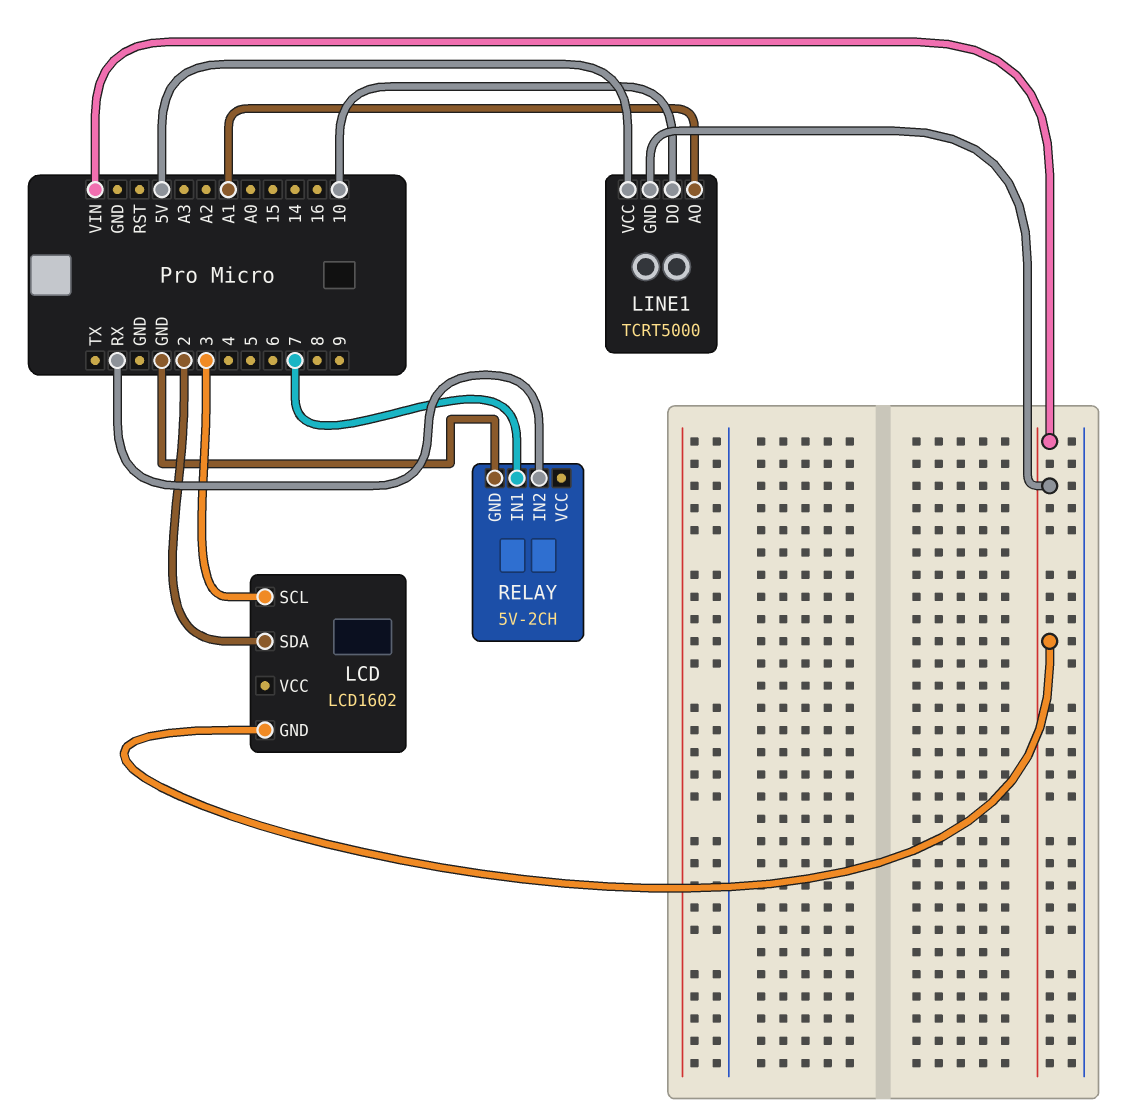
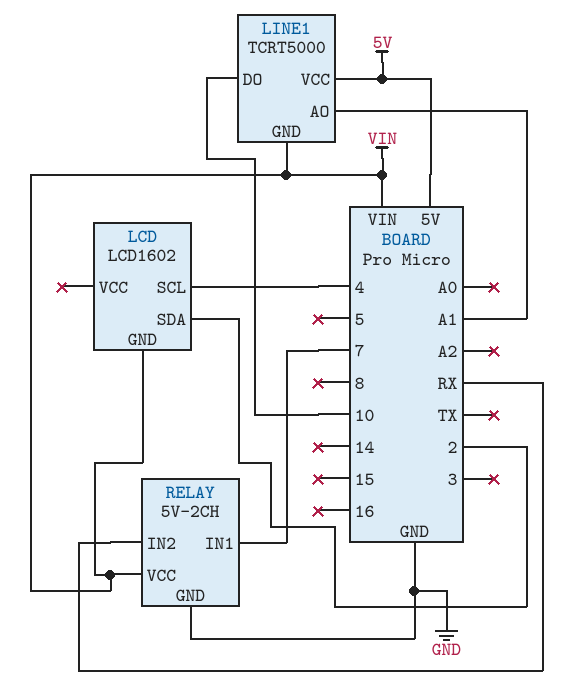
LCD pin SCL: 3 -> 4
RELAY pin VCC: none -> VIN

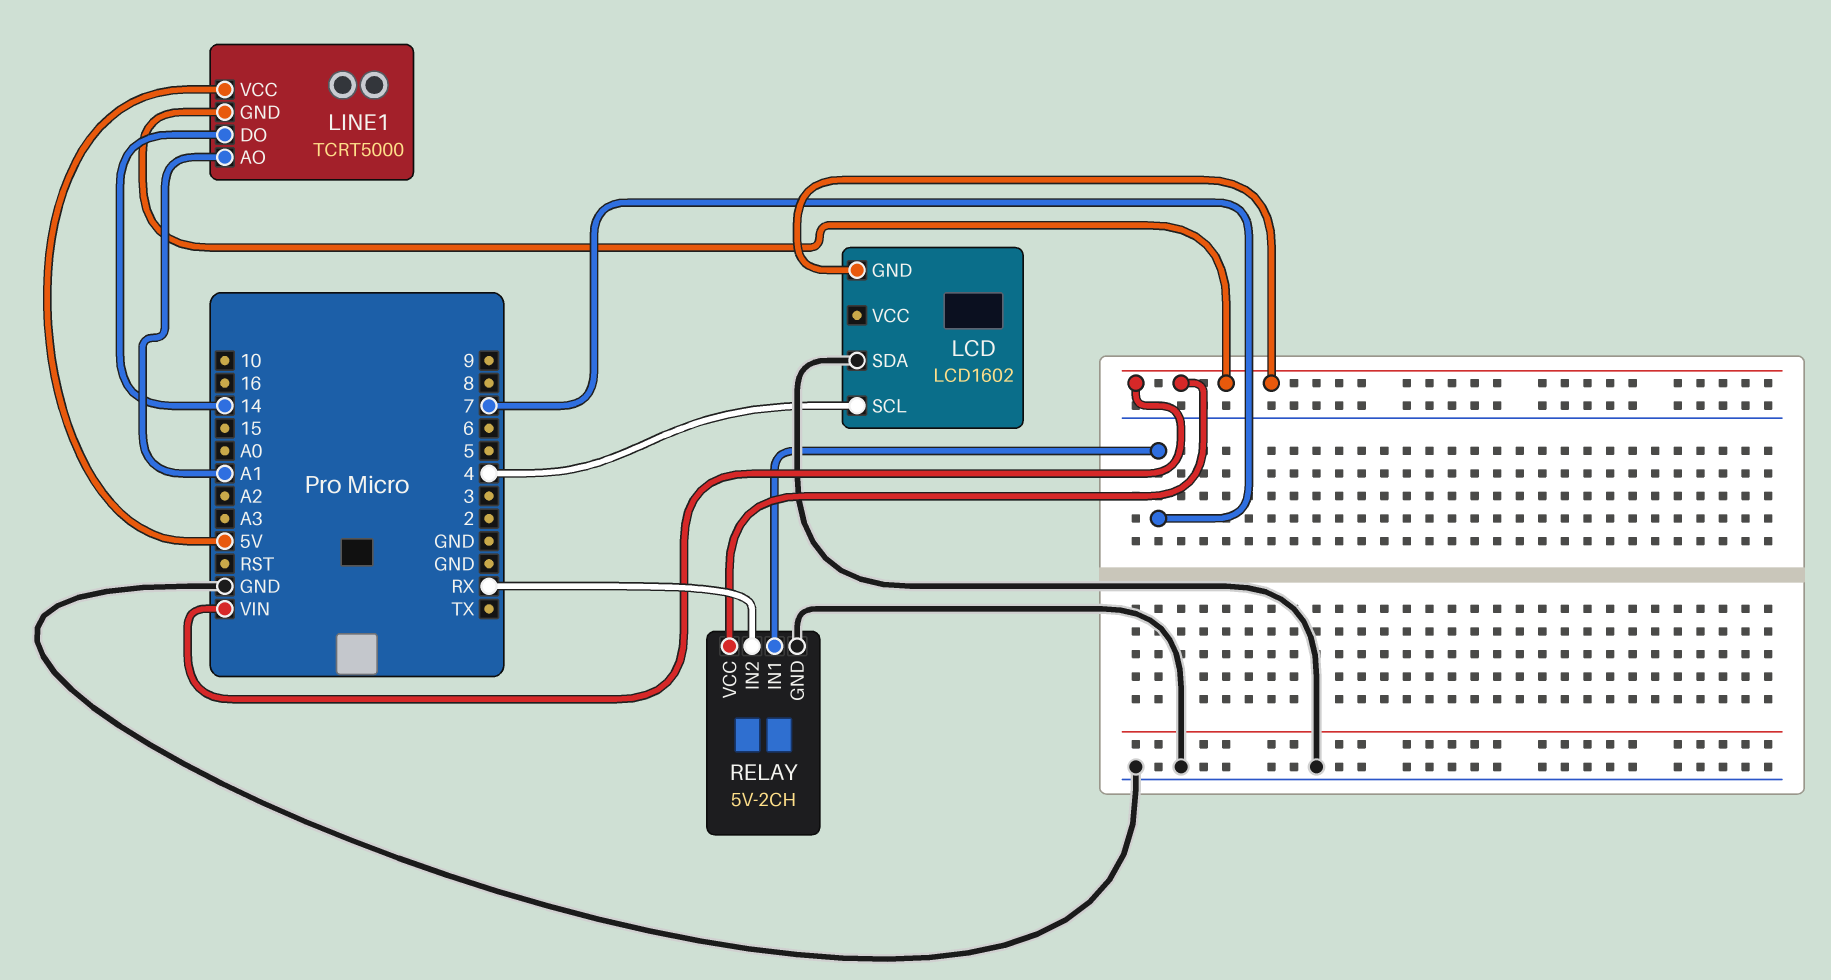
LCD pin SDA: 2 -> GND
LINE1 pin DO: 10 -> 14

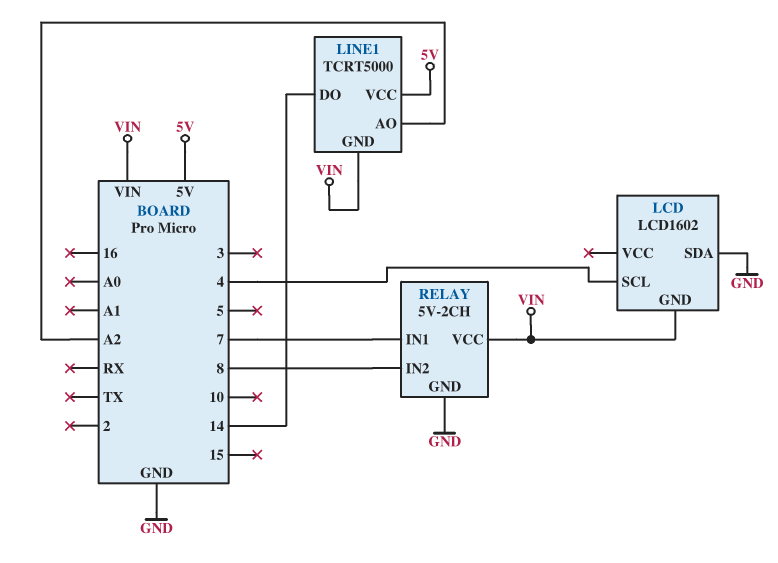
LINE1 pin AO: A1 -> A2
RELAY pin IN2: RX -> 8

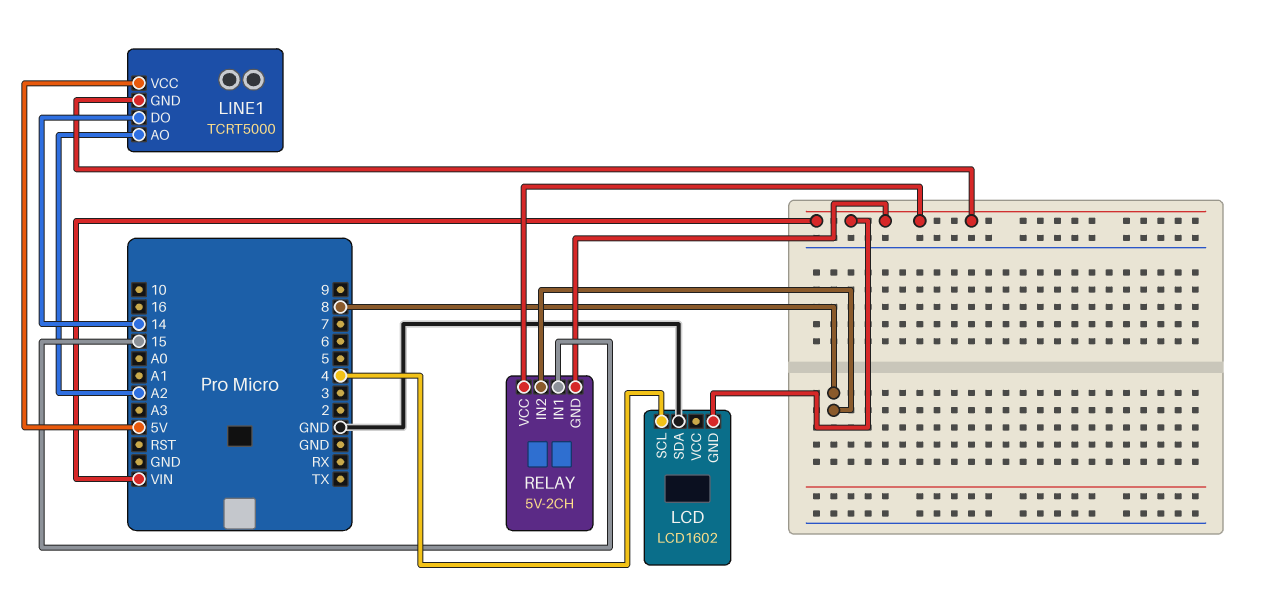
RELAY pin GND: GND -> VIN
RELAY pin IN1: 7 -> 15

